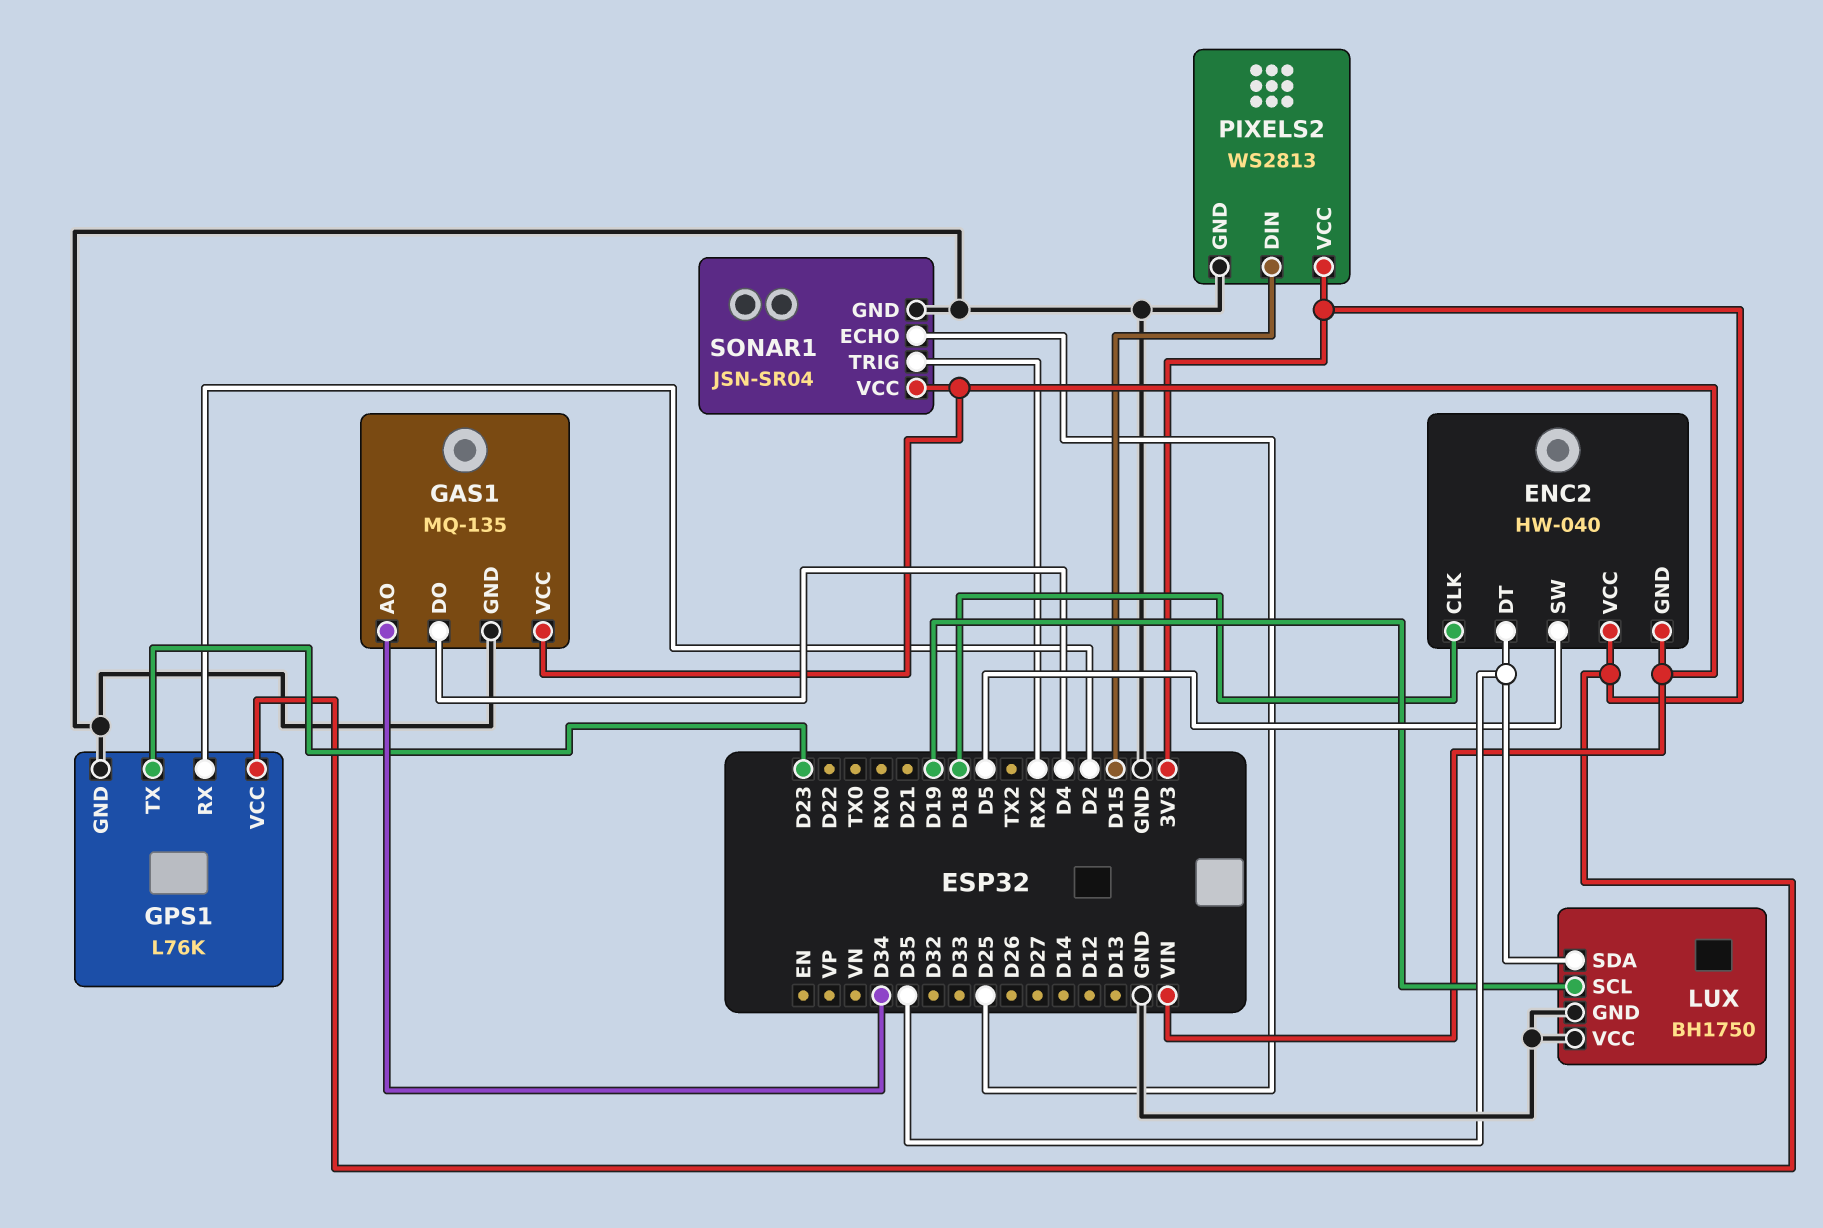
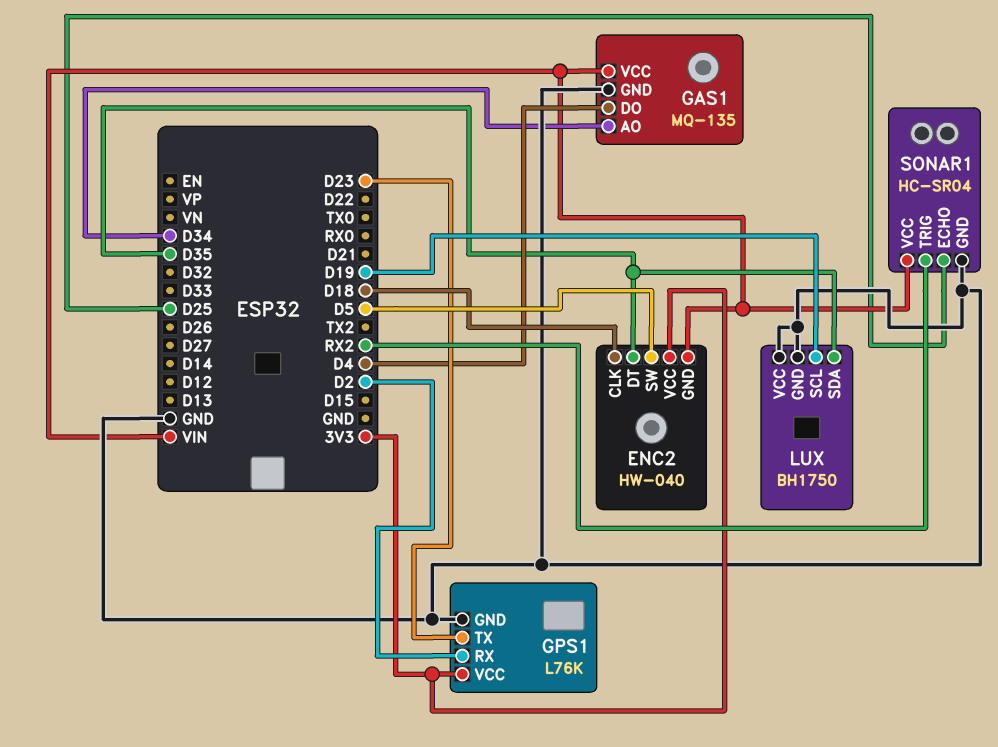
PIXELS2: WS2813 -> none
PIXELS2 pin DIN: D15 -> none
PIXELS2 pin GND: GND -> none
PIXELS2 pin VCC: 3V3 -> none
SONAR1: JSN-SR04 -> HC-SR04

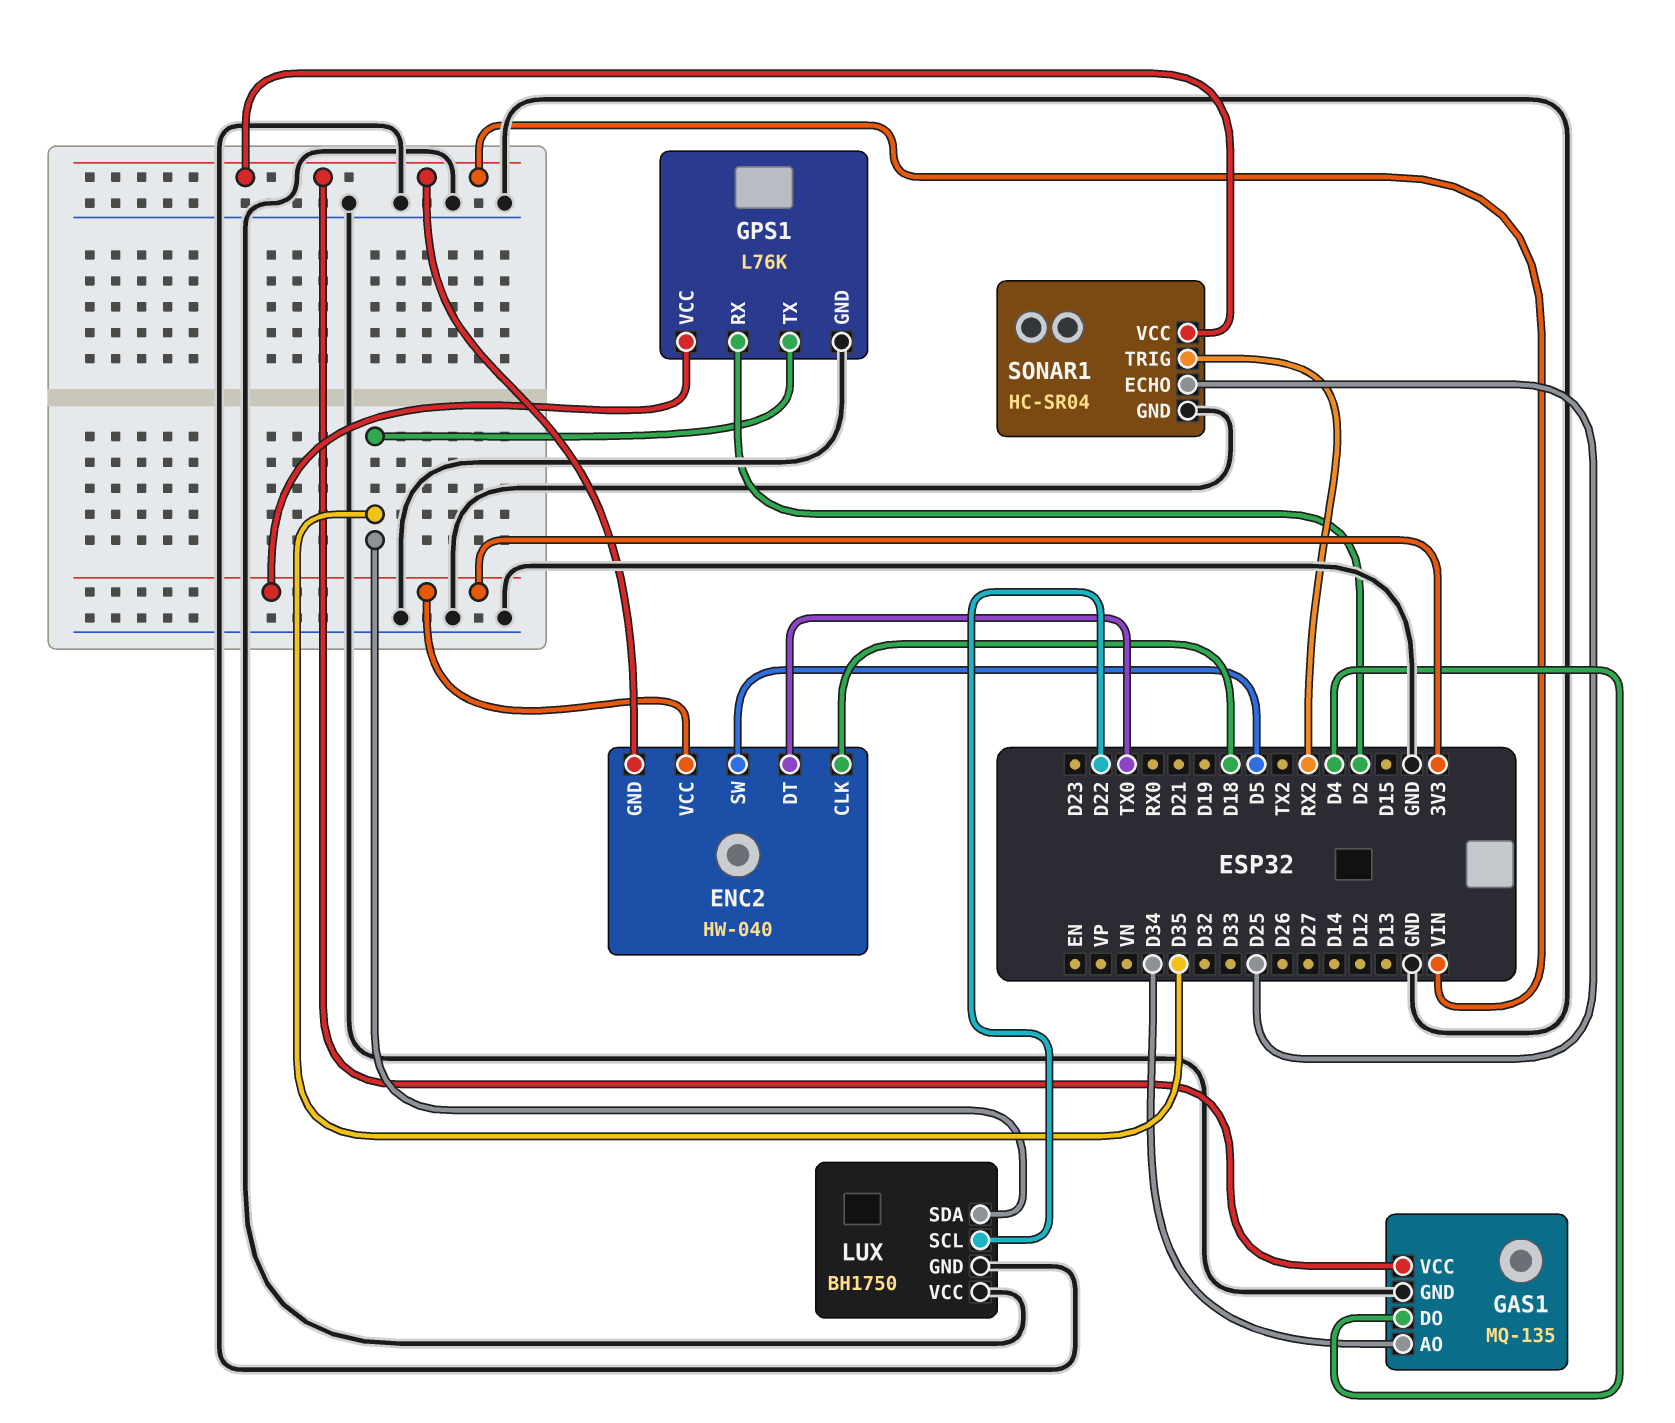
ENC2 pin DT: D35 -> TX0
GPS1 pin TX: D23 -> D35
LUX pin SCL: D19 -> D22

